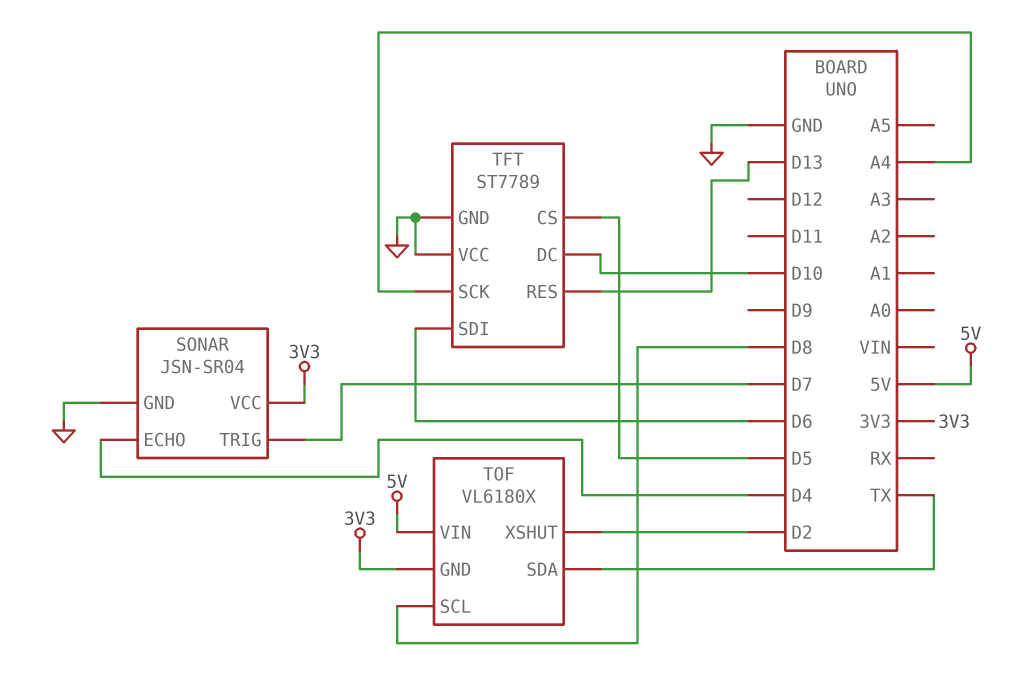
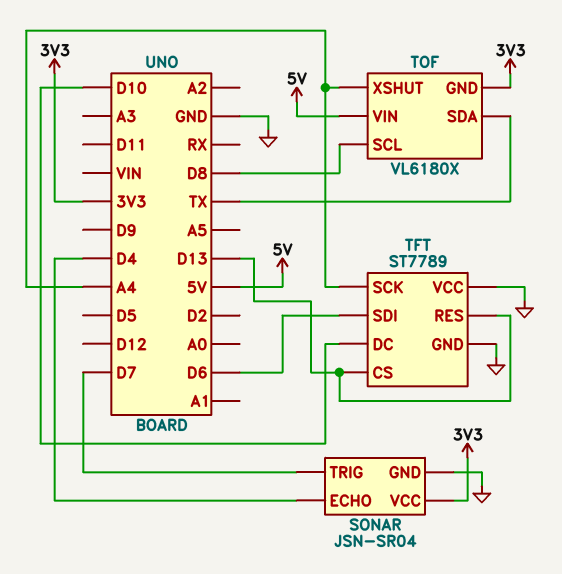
TFT pin CS: D5 -> D13
TOF pin XSHUT: D2 -> A4

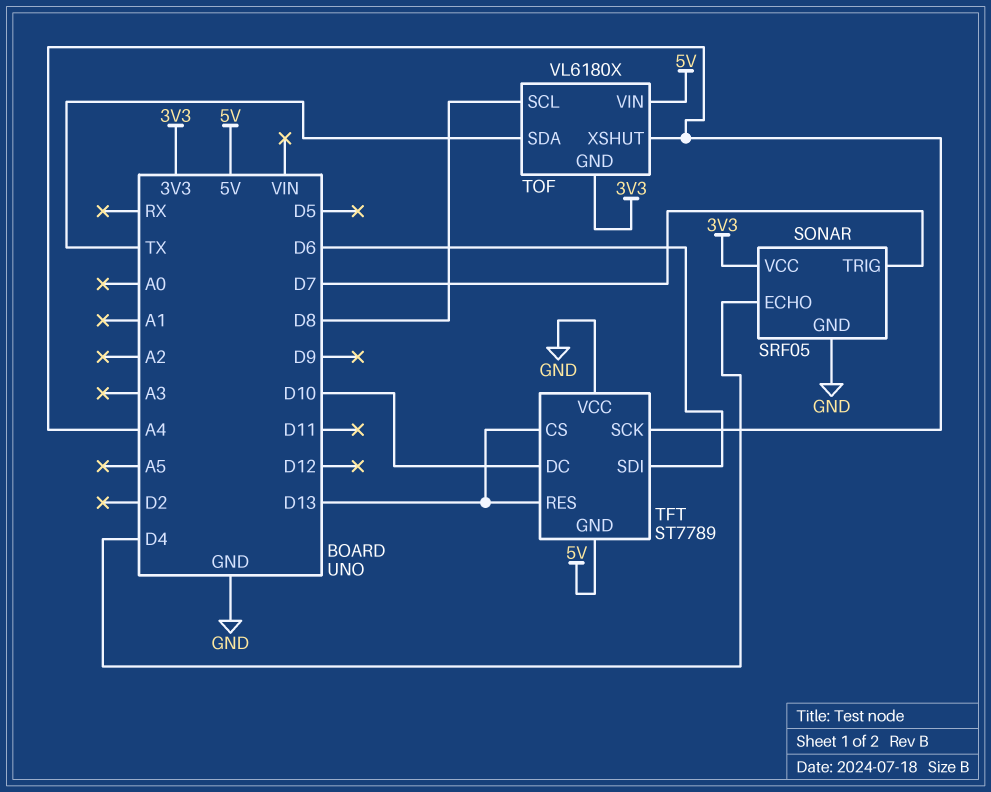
SONAR: JSN-SR04 -> SRF05
TFT pin GND: GND -> 5V

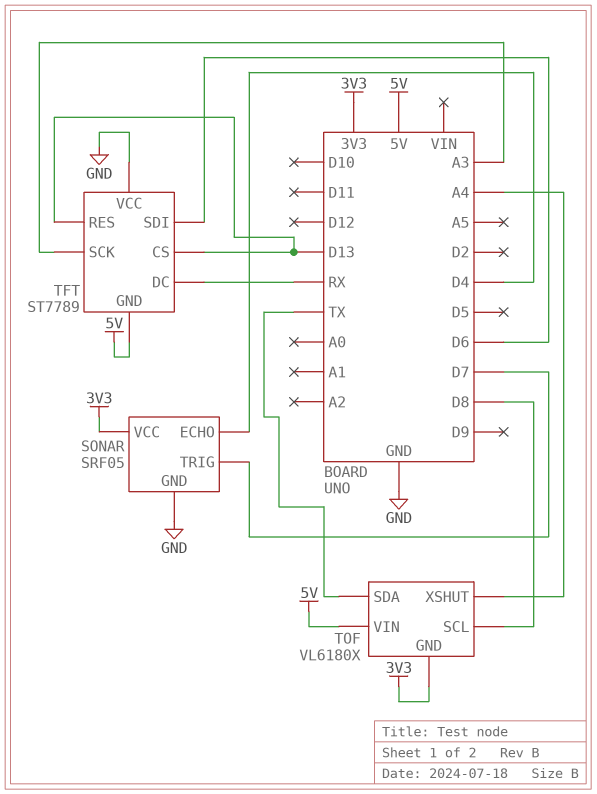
TFT pin DC: D10 -> RX
TFT pin SCK: A4 -> A3

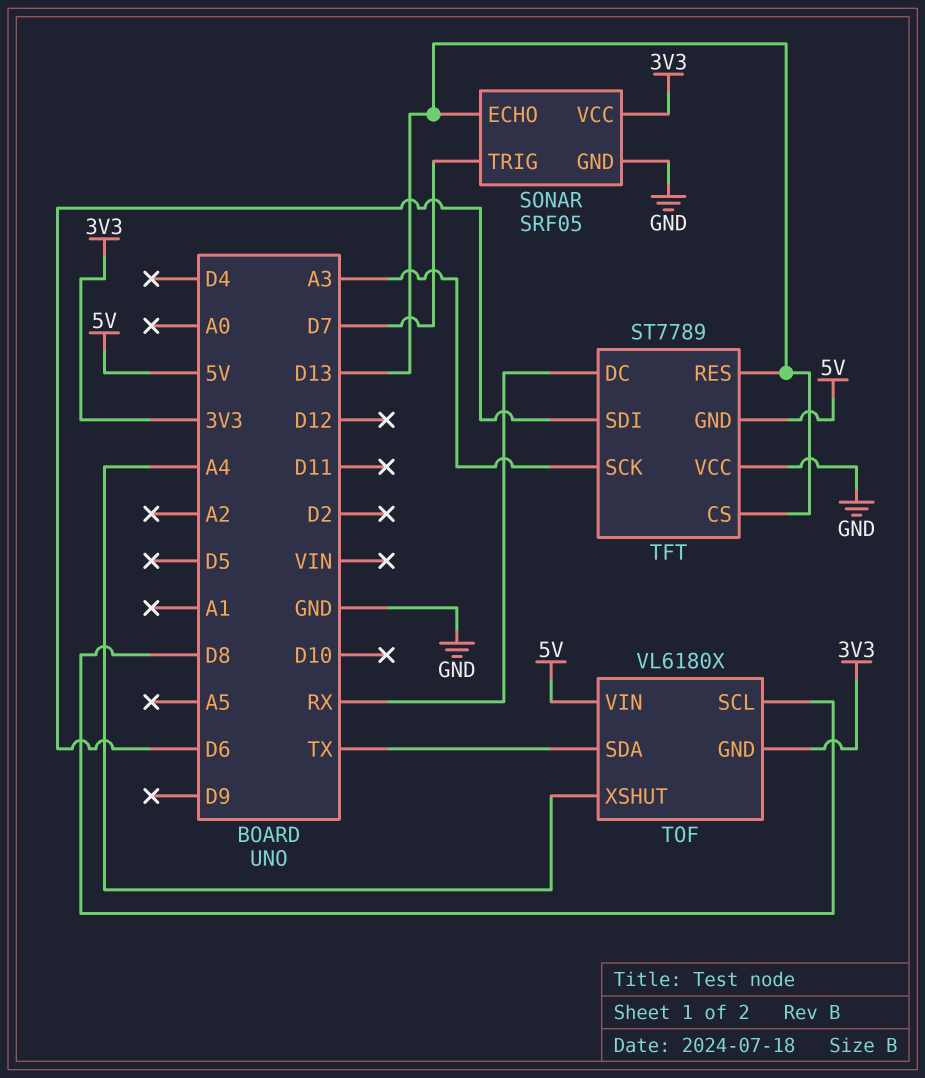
SONAR pin ECHO: D4 -> D13

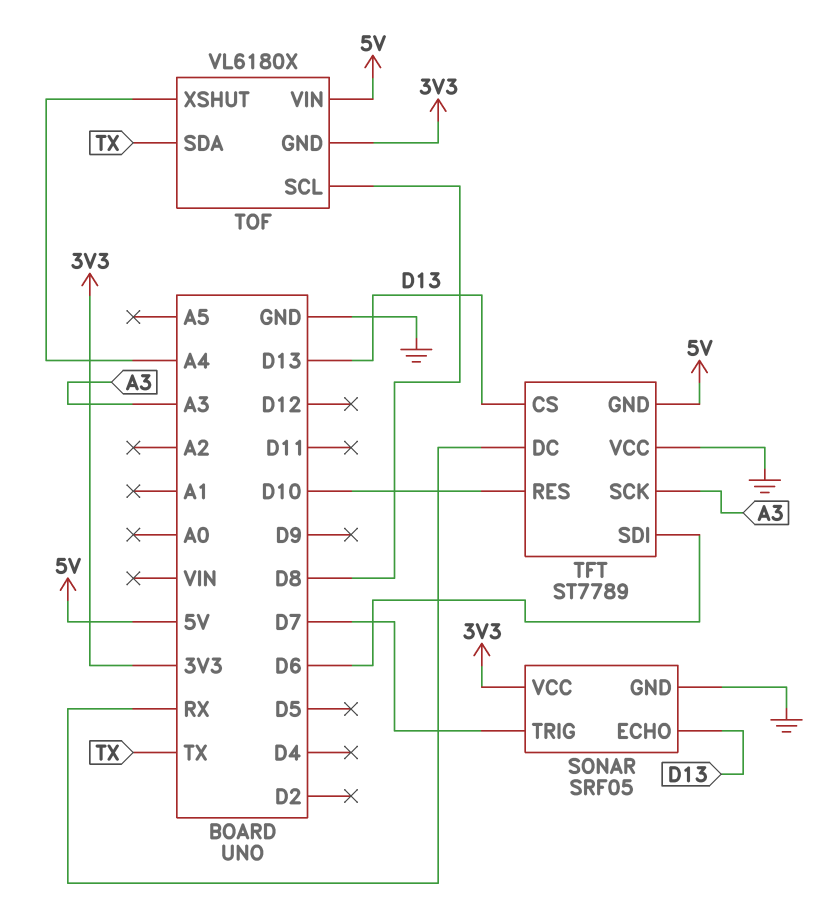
TFT pin RES: D13 -> D10

